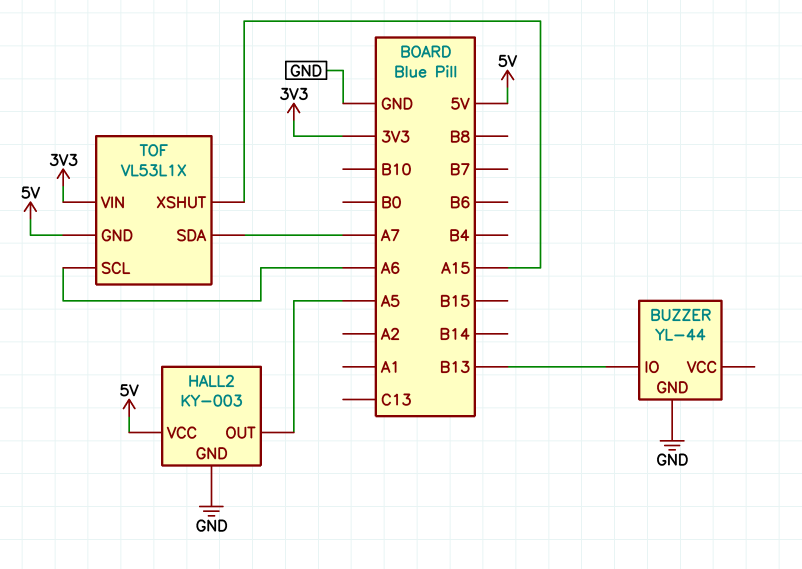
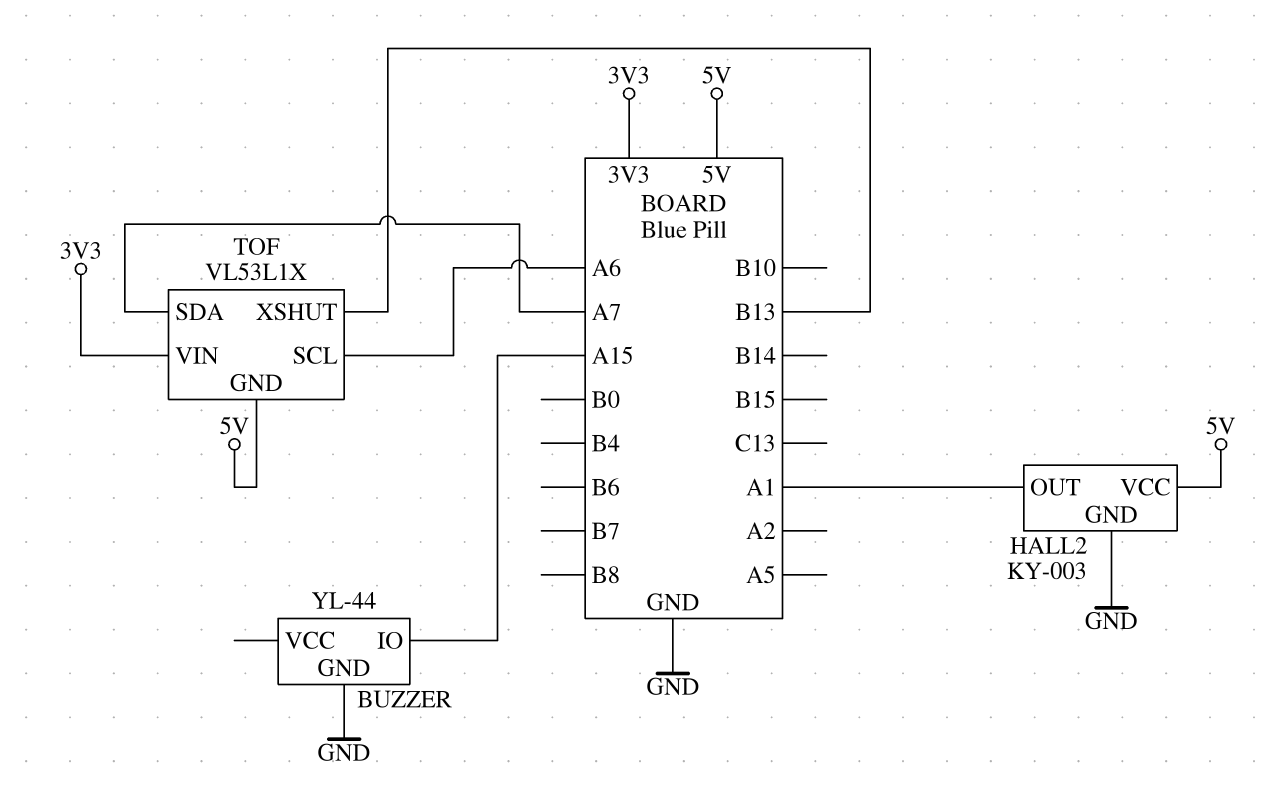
BUZZER pin IO: B13 -> A15
HALL2 pin OUT: A5 -> A1
TOF pin XSHUT: A15 -> B13

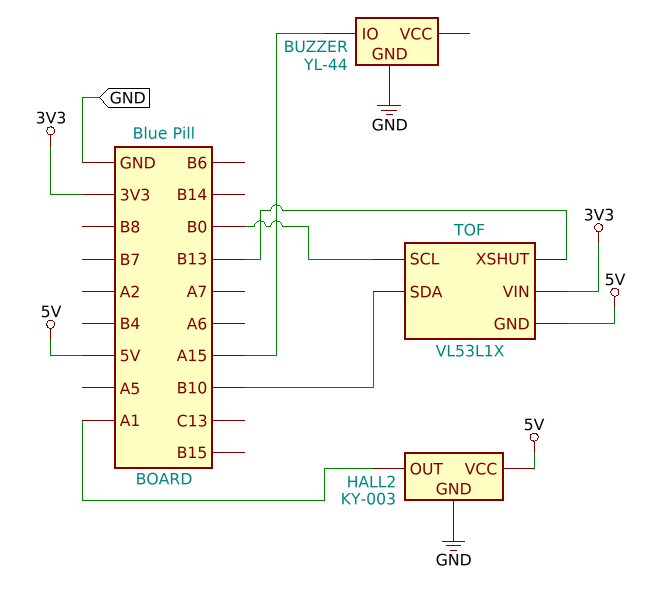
TOF pin SCL: A6 -> B0
TOF pin SDA: A7 -> B10

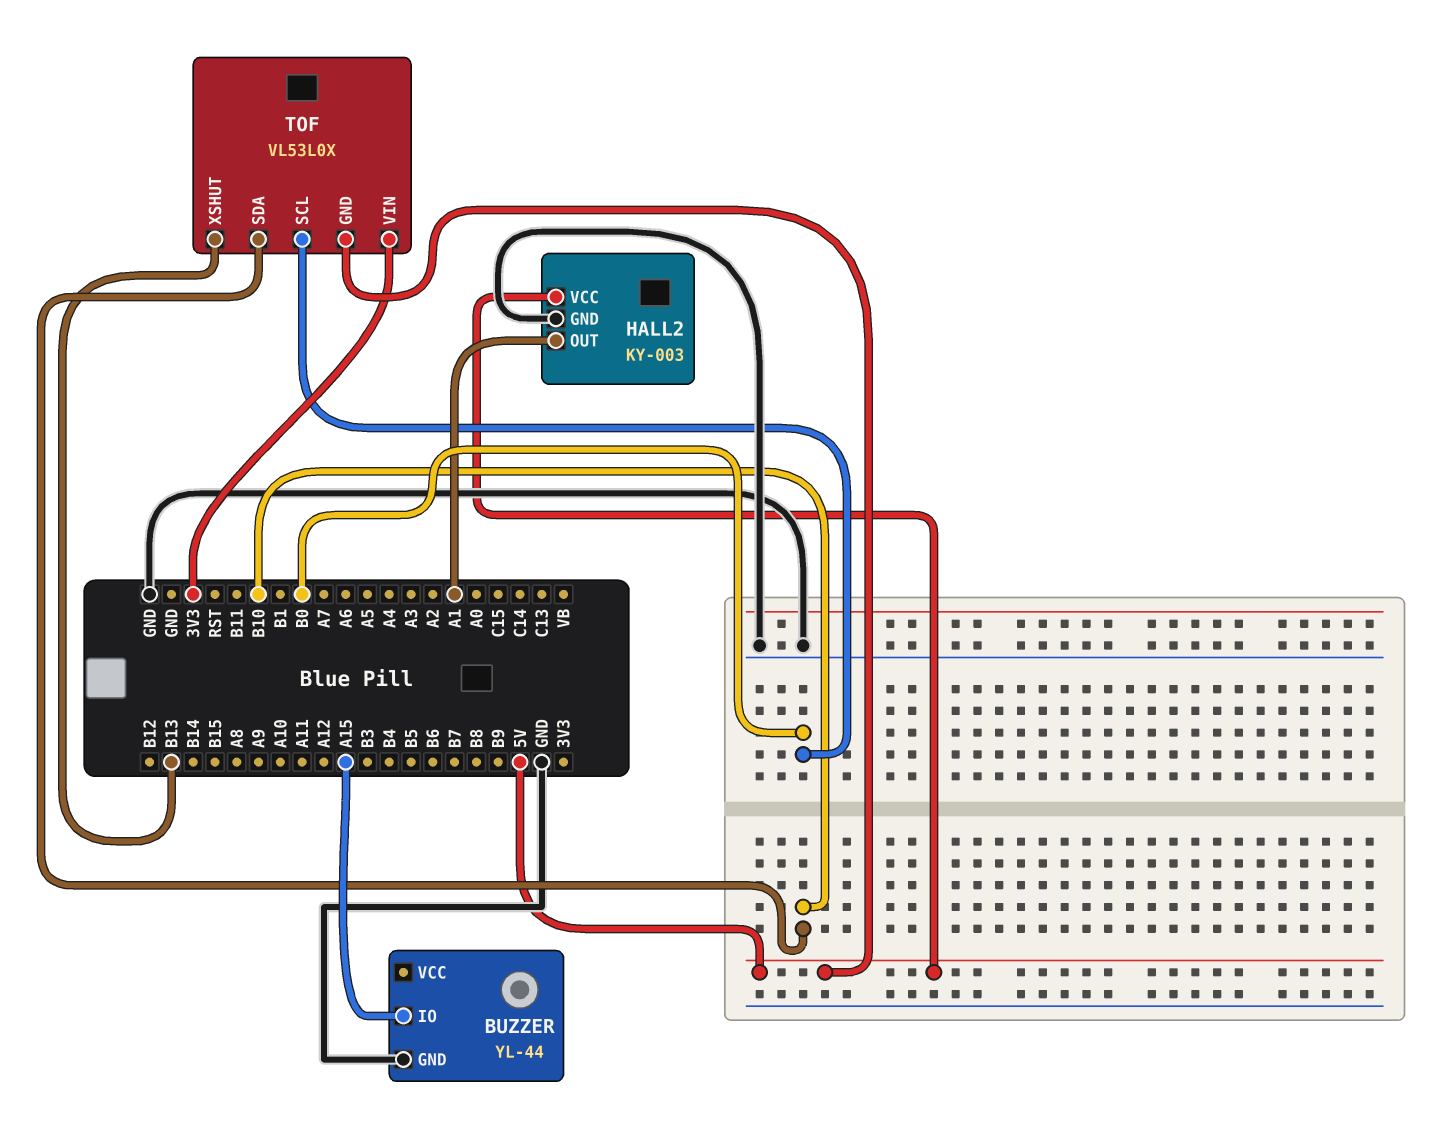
TOF: VL53L1X -> VL53L0X

